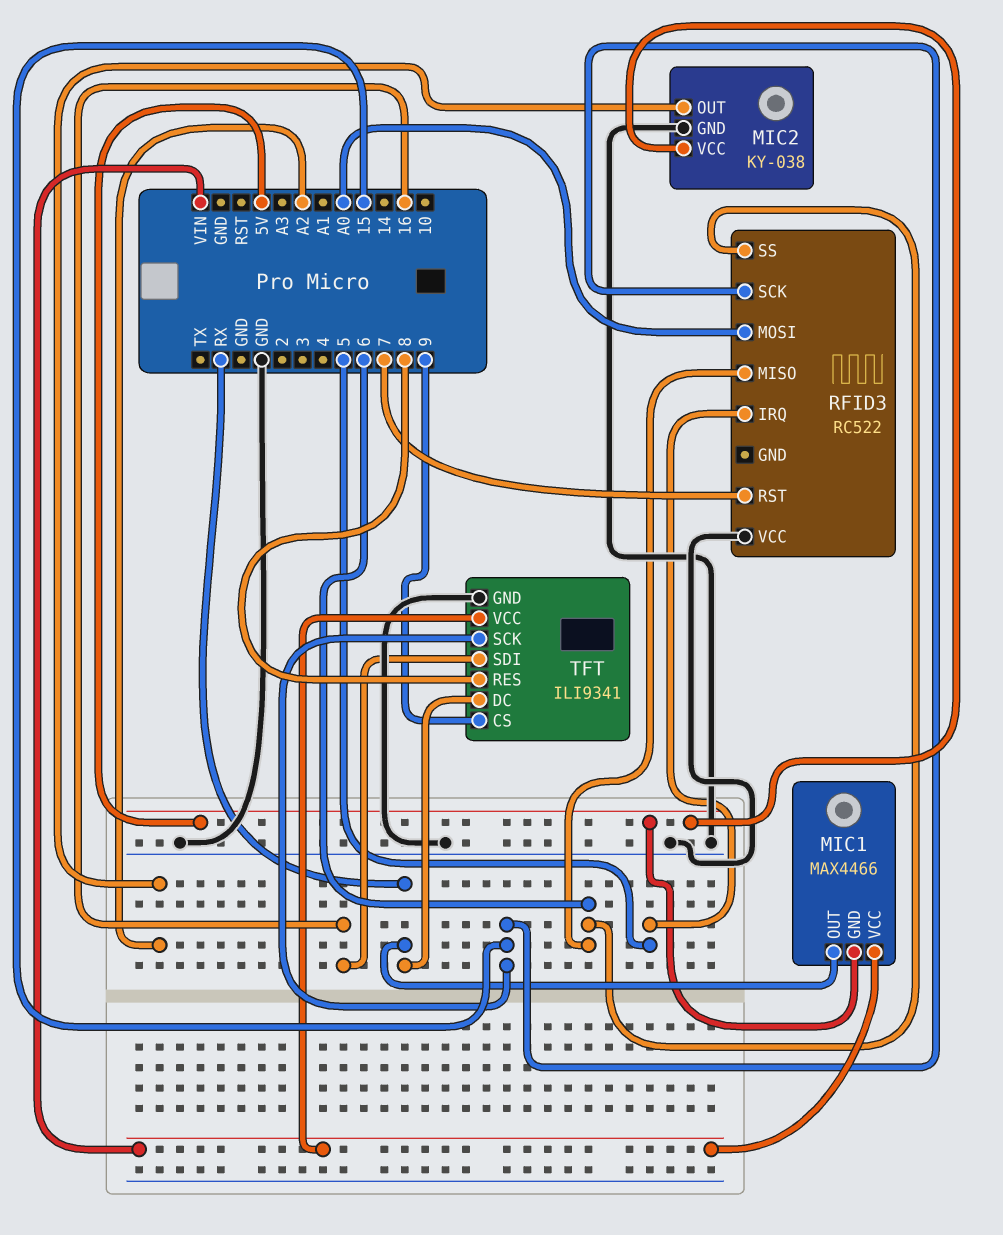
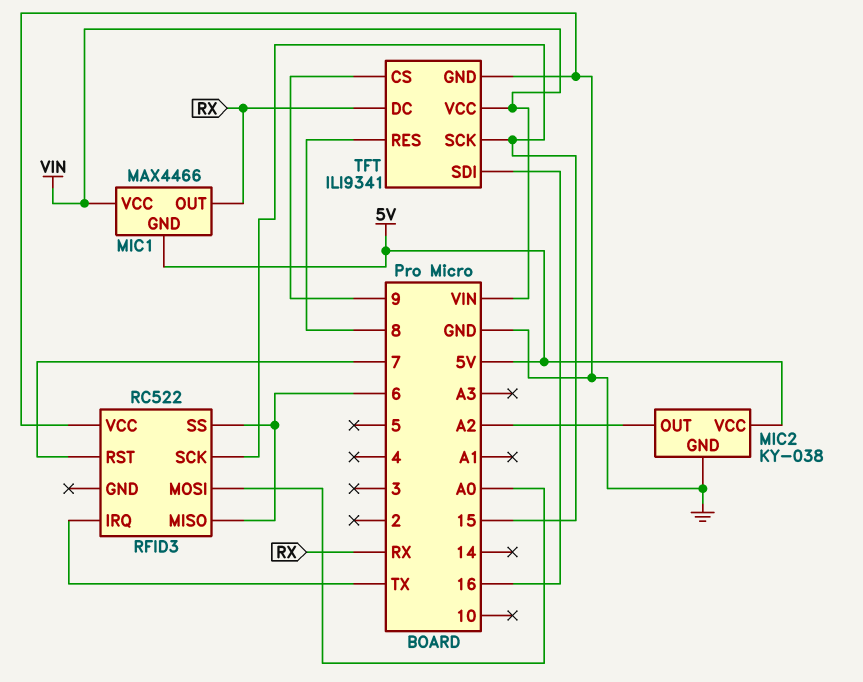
RFID3 pin IRQ: 5 -> TX

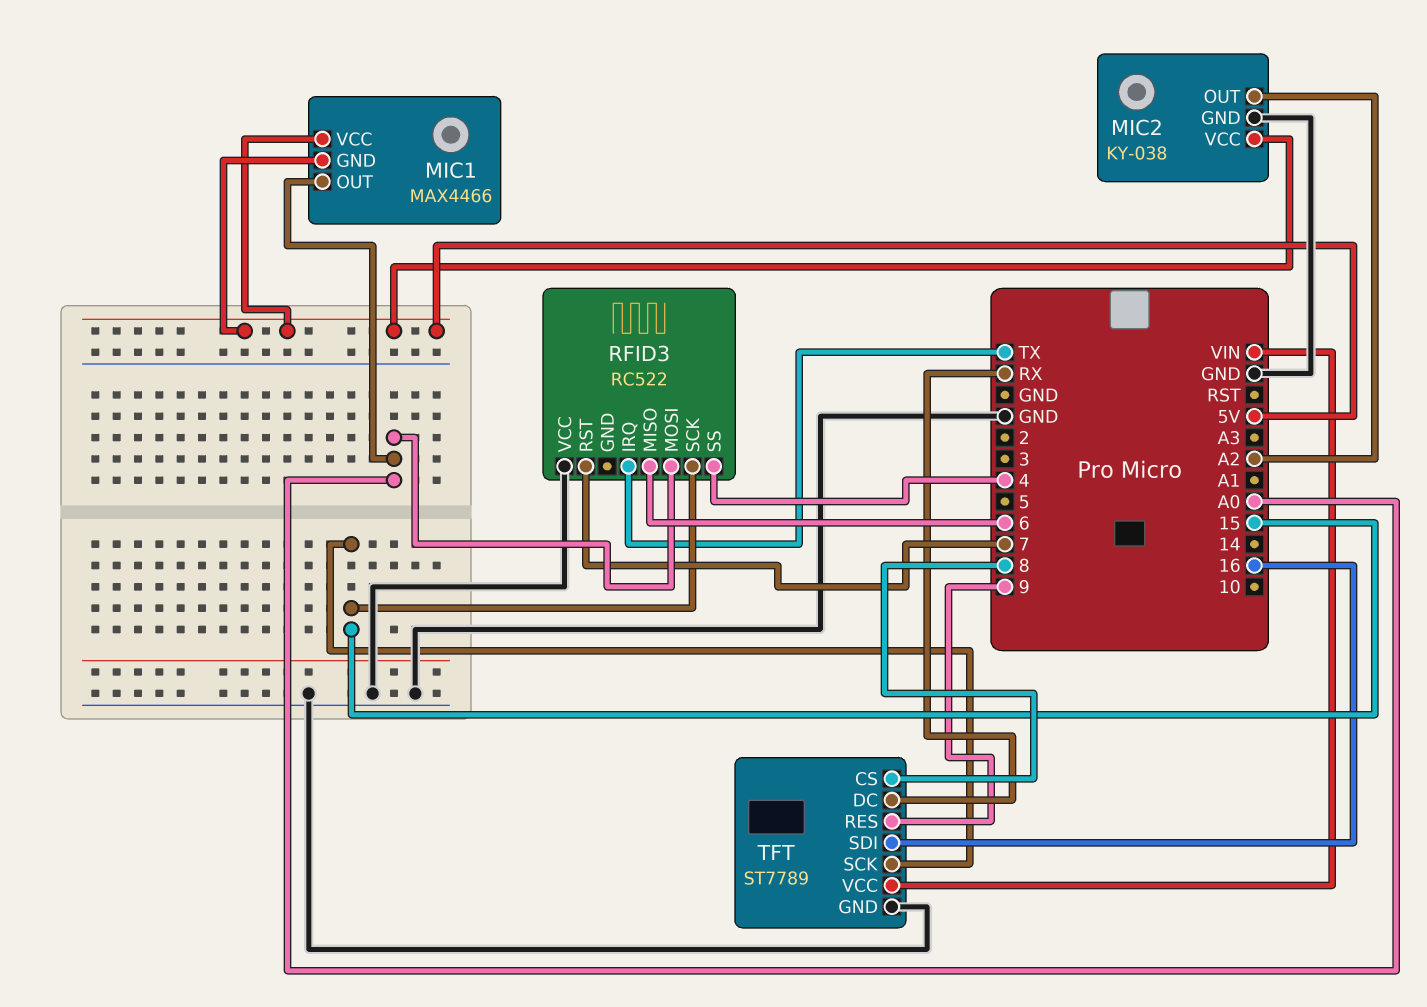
MIC1 pin OUT: RX -> A0
MIC1 pin VCC: VIN -> 5V
RFID3 pin SS: 6 -> 4
TFT: ILI9341 -> ST7789
TFT pin CS: 9 -> 8
TFT pin RES: 8 -> 9

